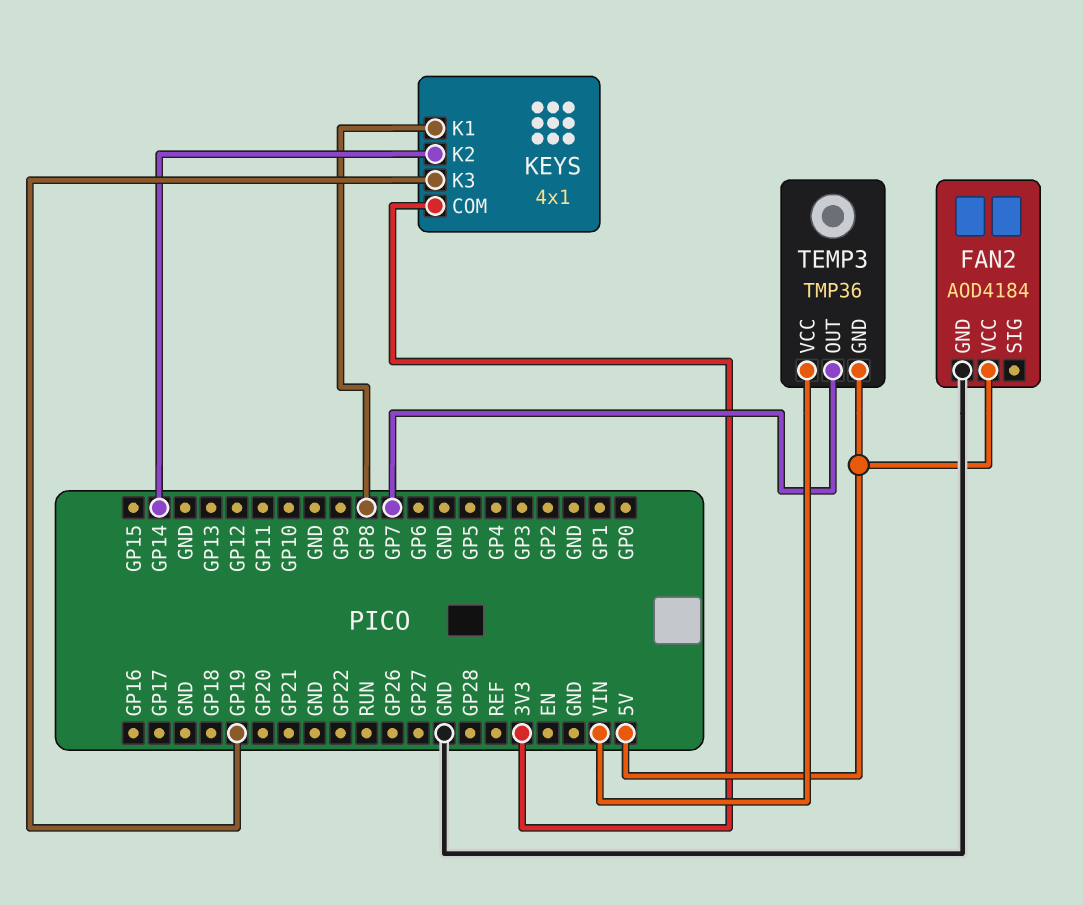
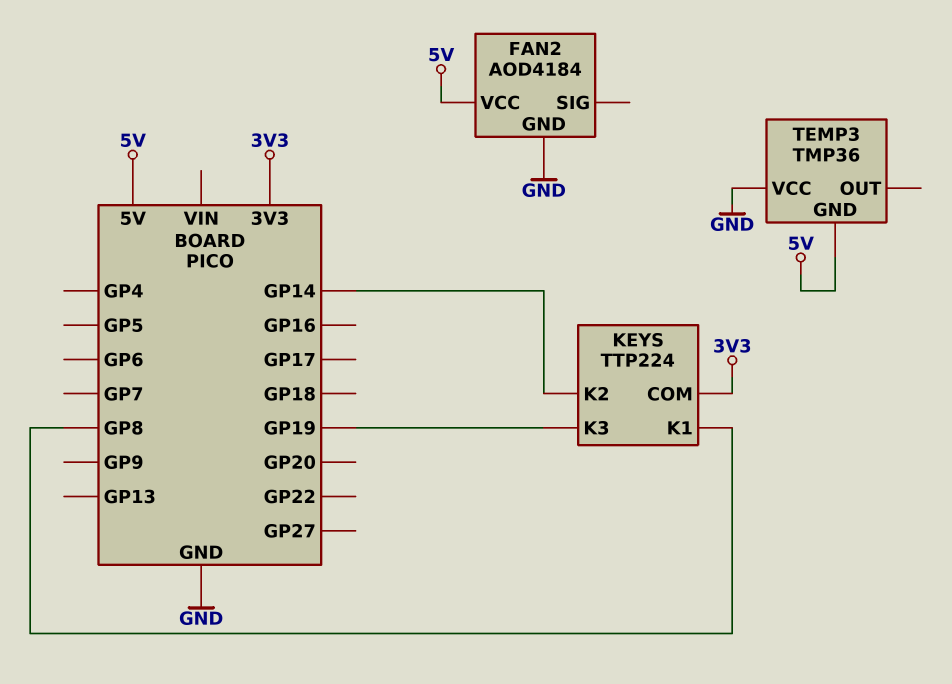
KEYS: 4x1 -> TTP224
TEMP3 pin OUT: GP7 -> none
TEMP3 pin VCC: VIN -> GND

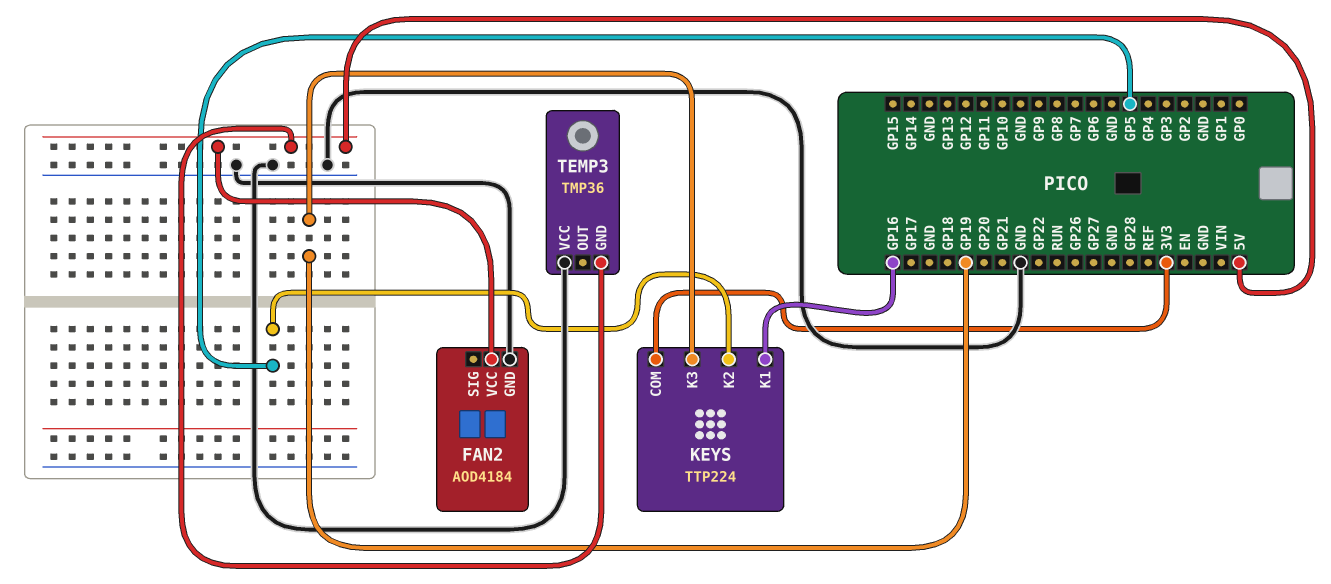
KEYS pin K1: GP8 -> GP16
KEYS pin K2: GP14 -> GP5

